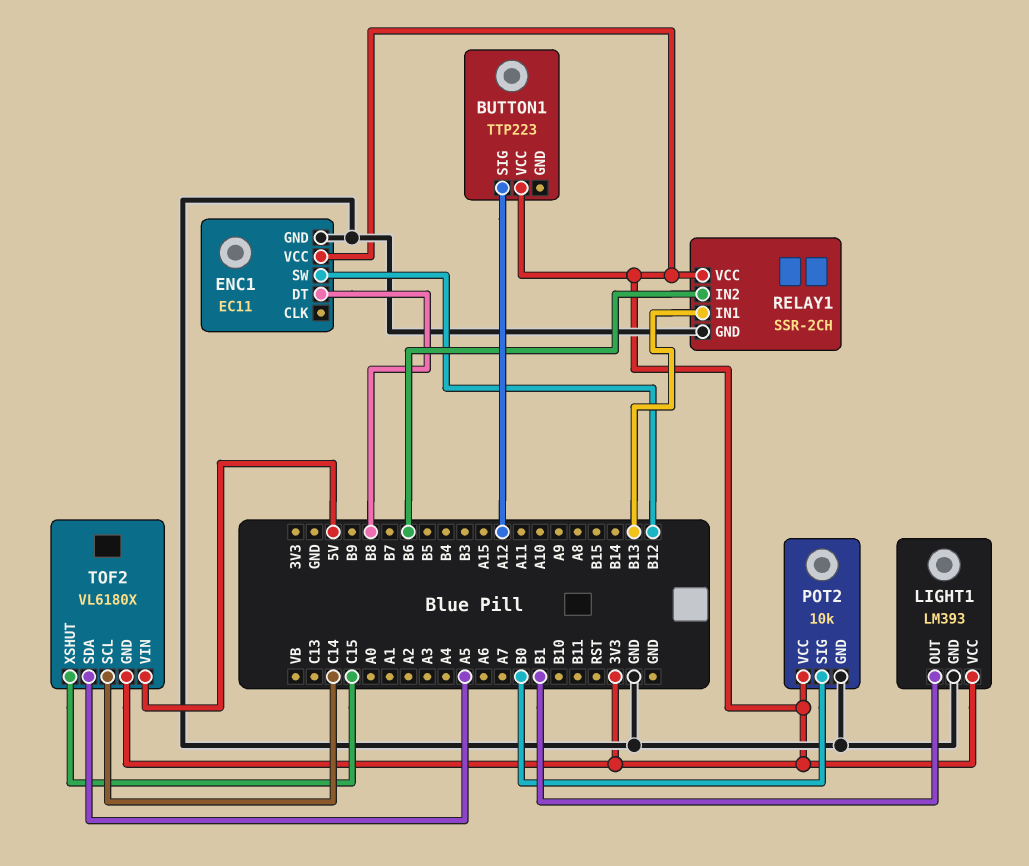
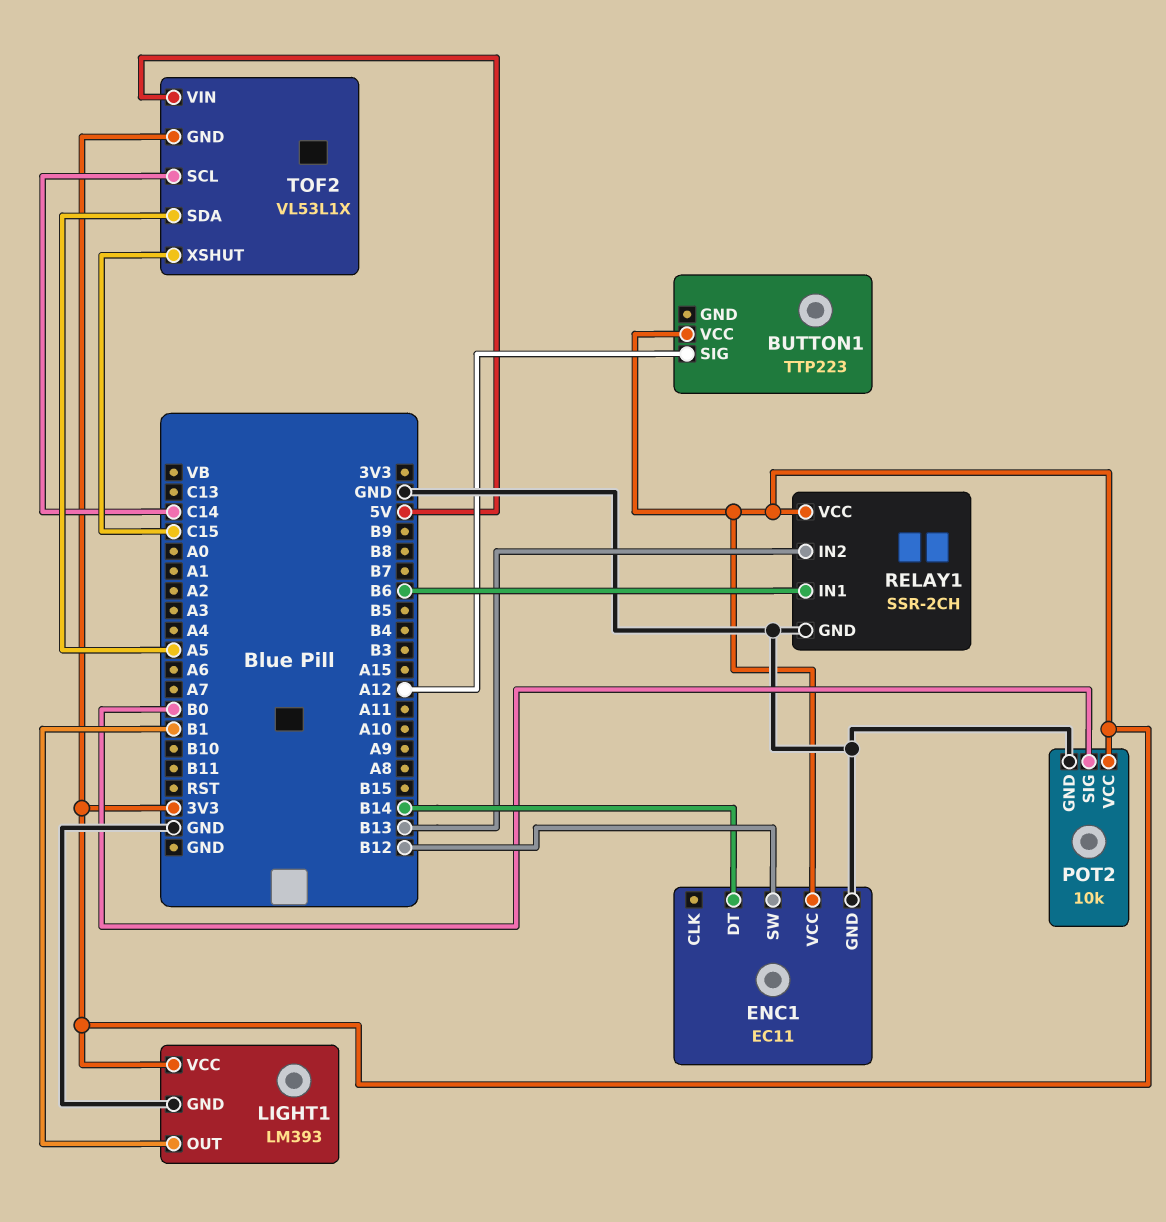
ENC1 pin DT: B8 -> B14
RELAY1 pin IN1: B13 -> B6
RELAY1 pin IN2: B6 -> B13
TOF2: VL6180X -> VL53L1X

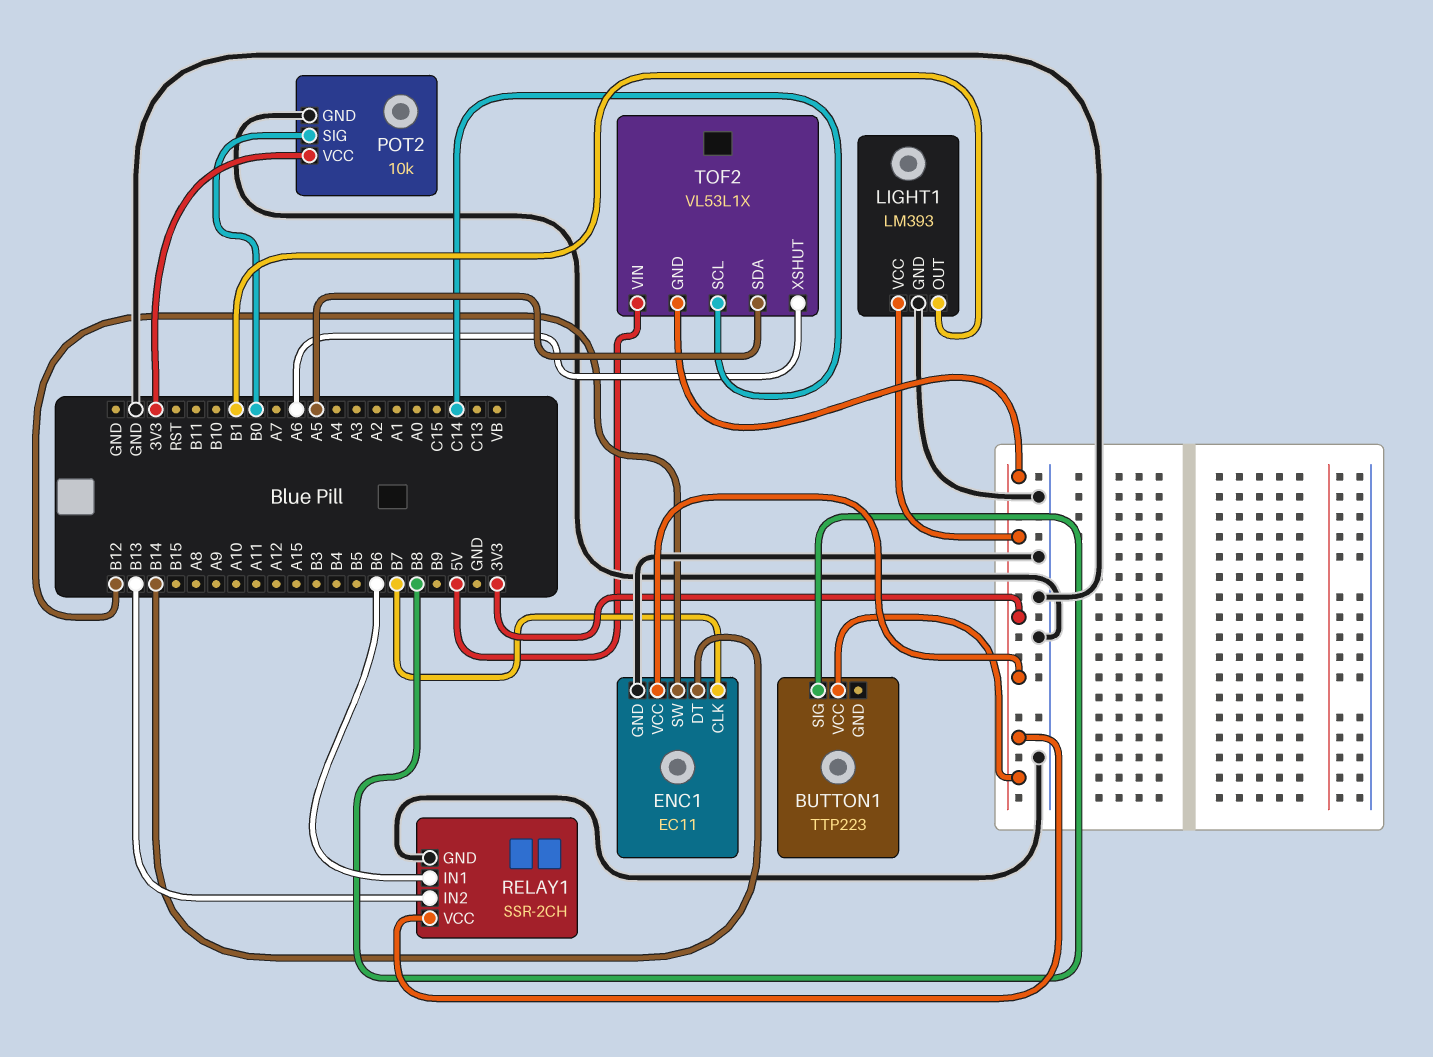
BUTTON1 pin SIG: A12 -> B8
ENC1 pin CLK: none -> B7
TOF2 pin XSHUT: C15 -> A6

